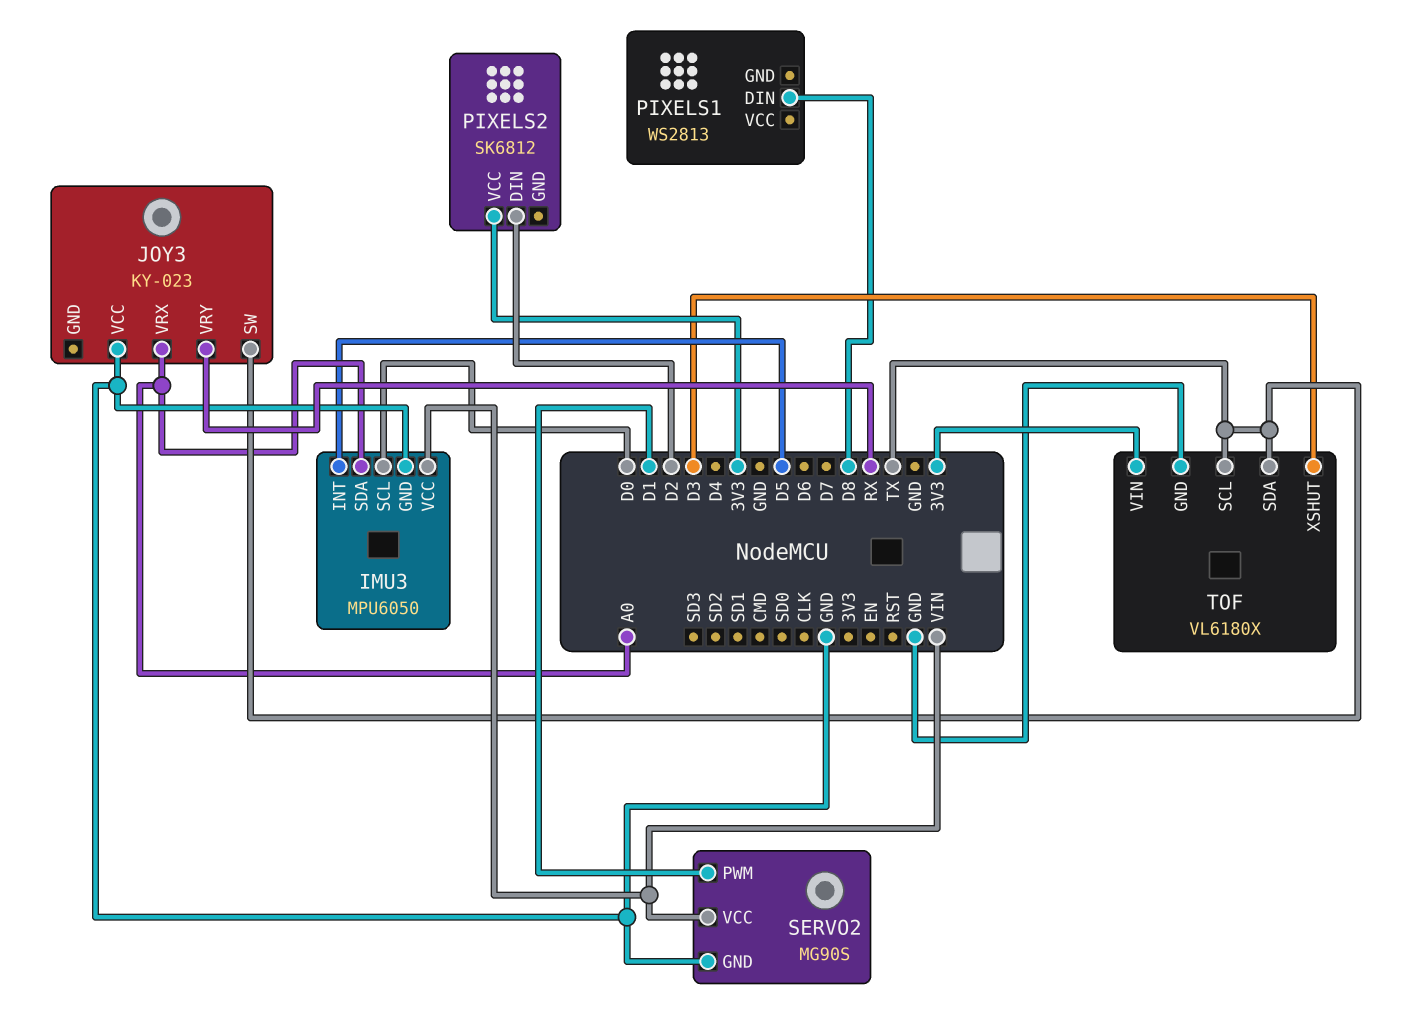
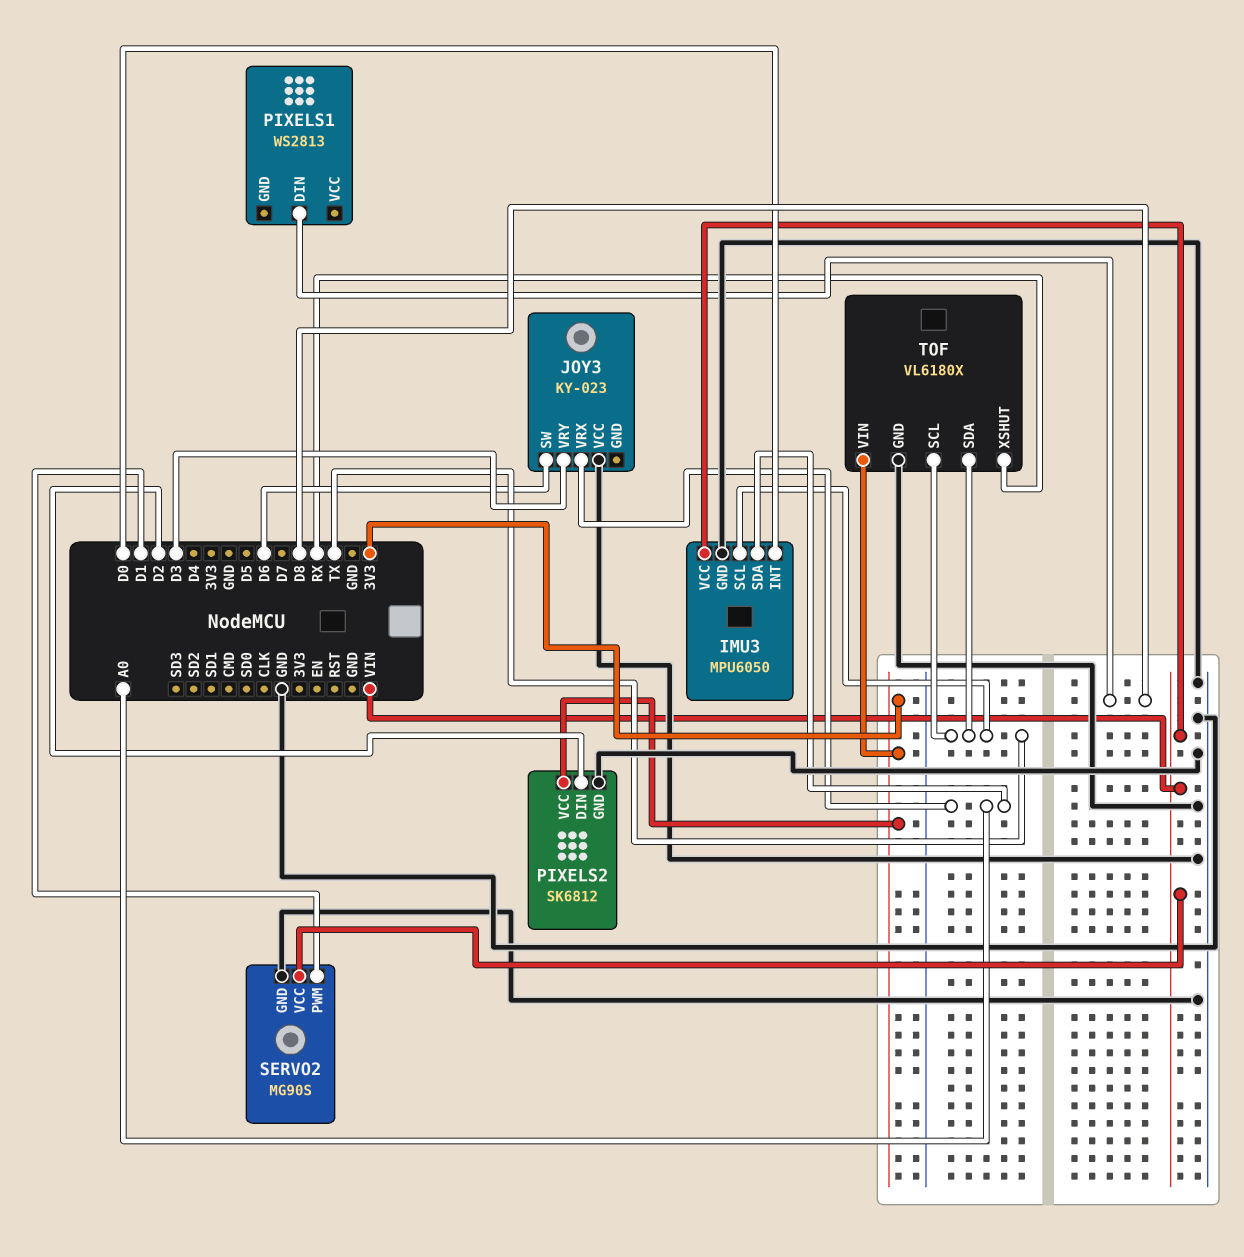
IMU3 pin INT: D5 -> D0
IMU3 pin SCL: D0 -> TX
JOY3 pin SW: TX -> D6
JOY3 pin VRY: RX -> D3
PIXELS2 pin GND: none -> GND
TOF pin XSHUT: D3 -> RX

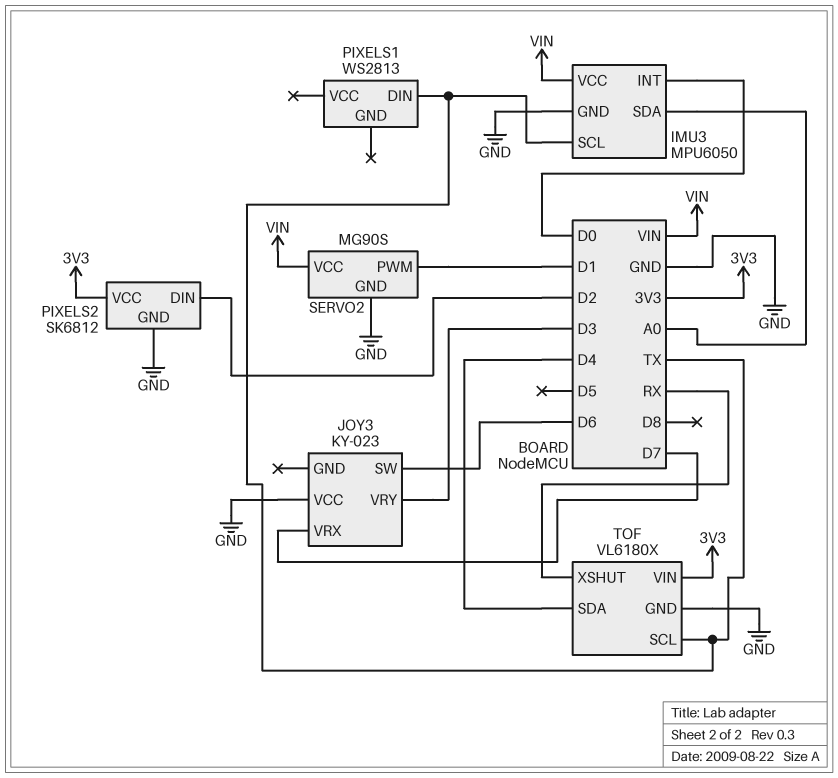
JOY3 pin VRX: A0 -> D7
PIXELS1 pin DIN: D8 -> TX
TOF pin SDA: TX -> D4

